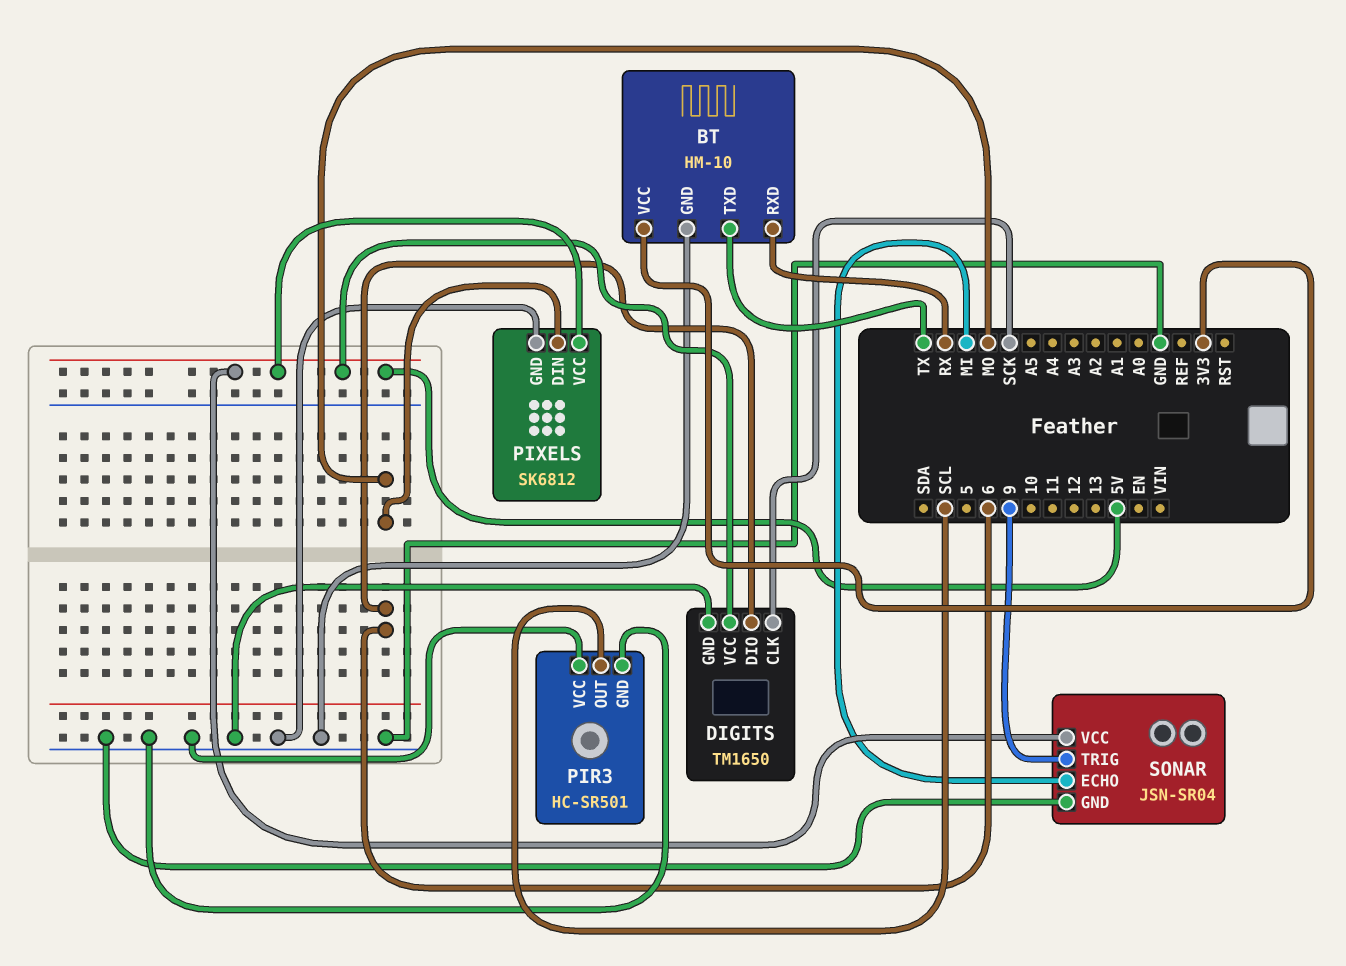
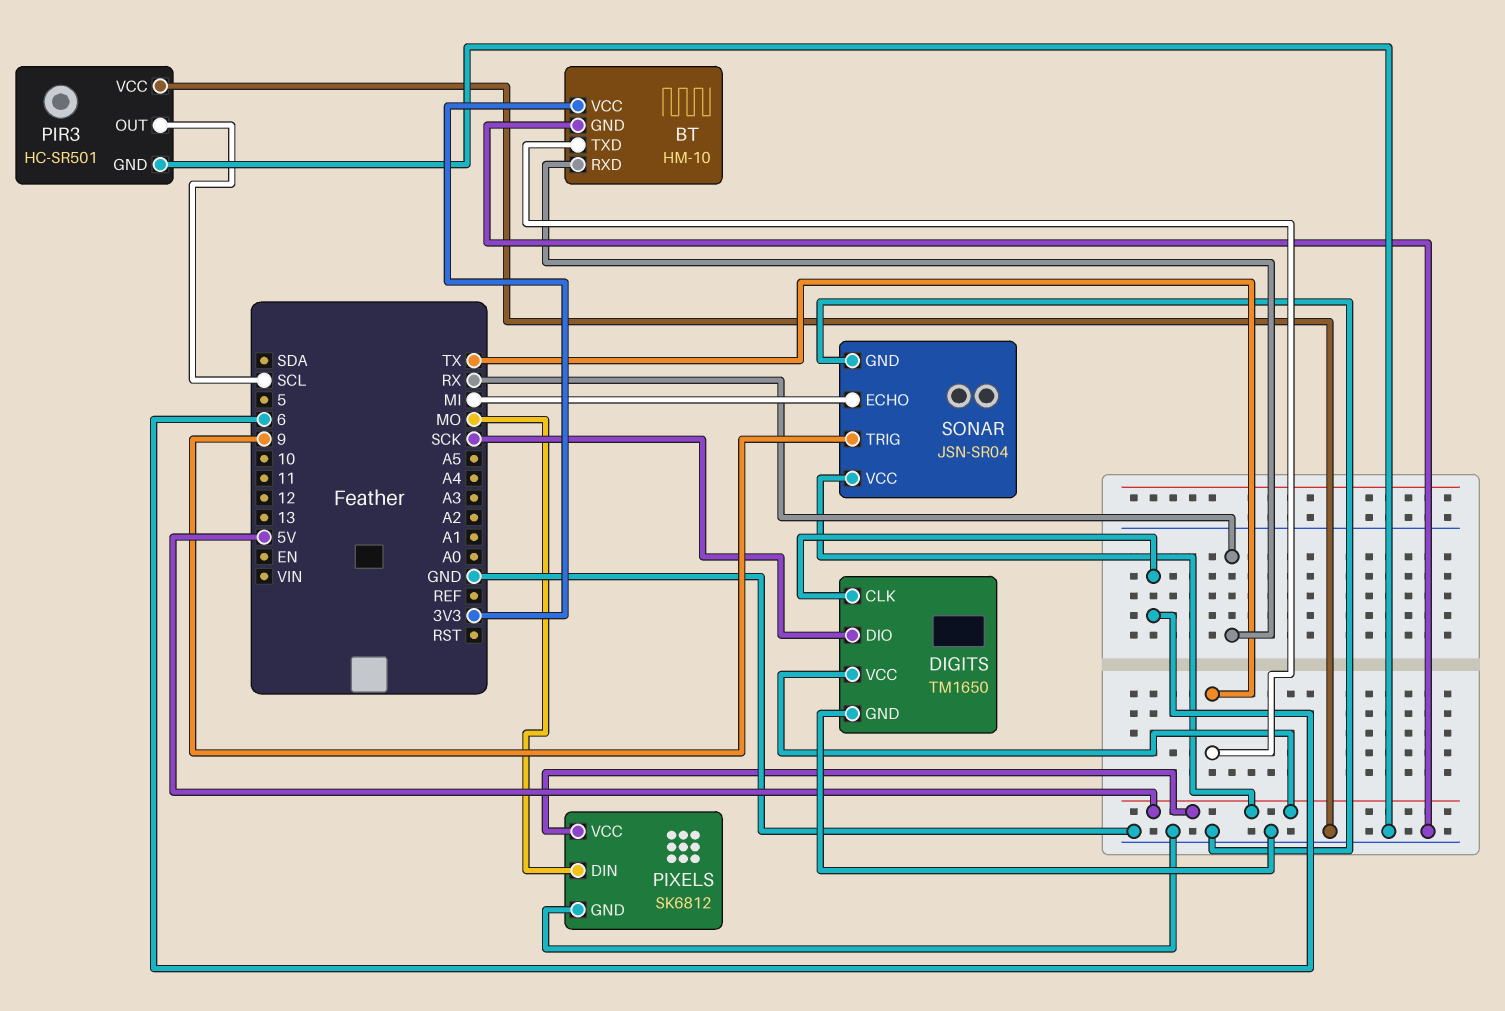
DIGITS pin CLK: SCK -> 6
DIGITS pin DIO: 6 -> SCK

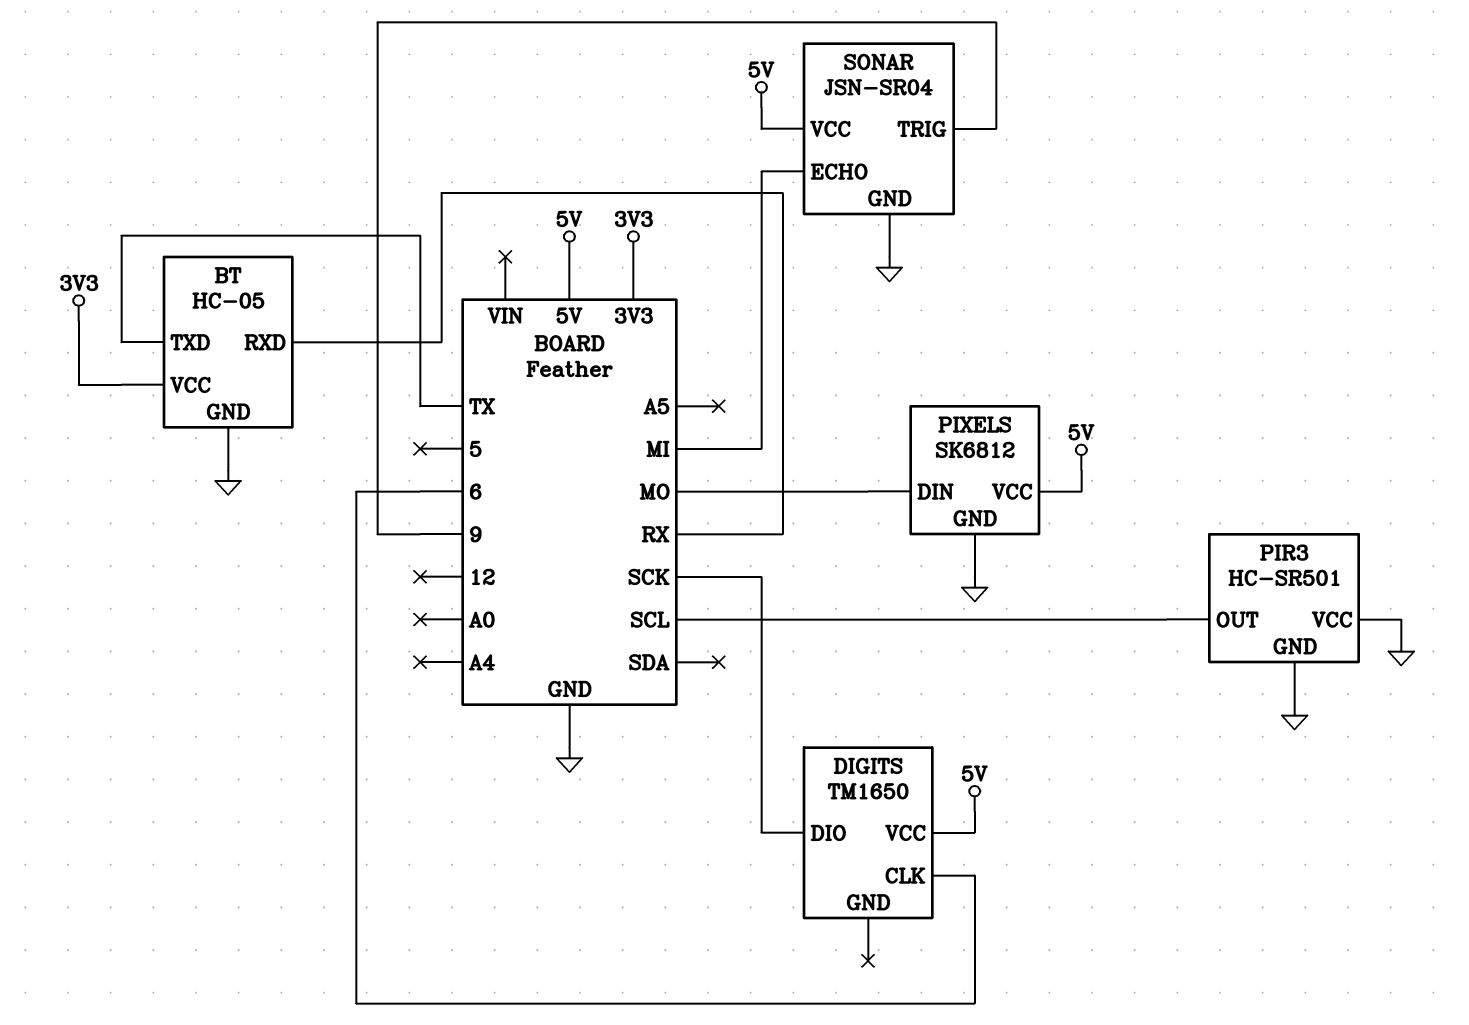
BT: HM-10 -> HC-05
DIGITS pin GND: GND -> none

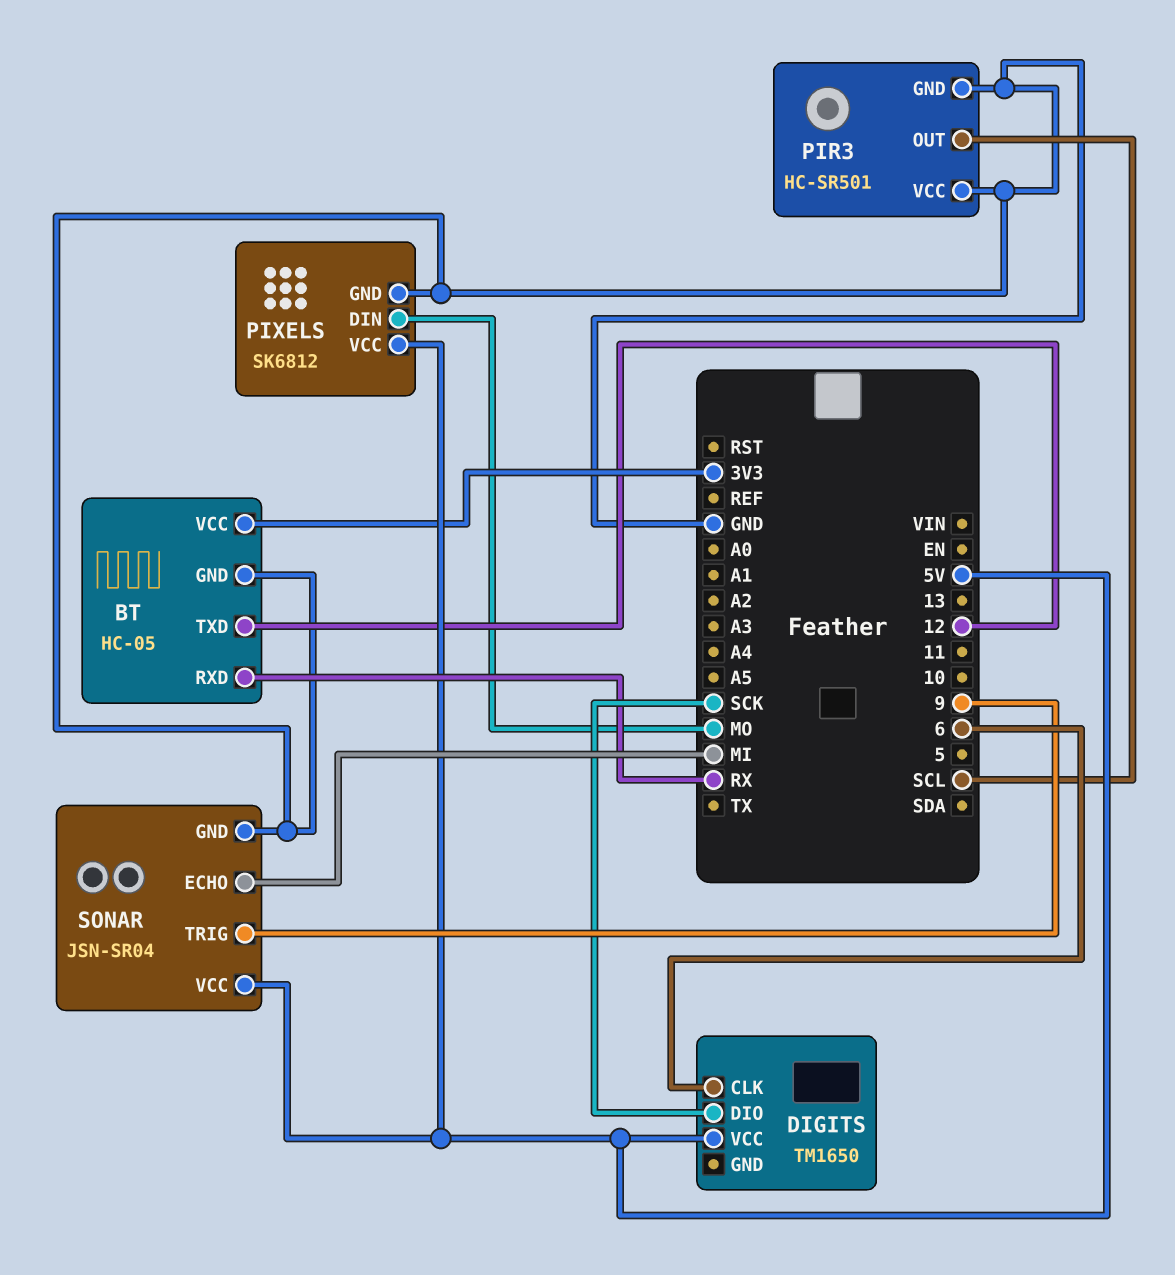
BT pin TXD: TX -> 12

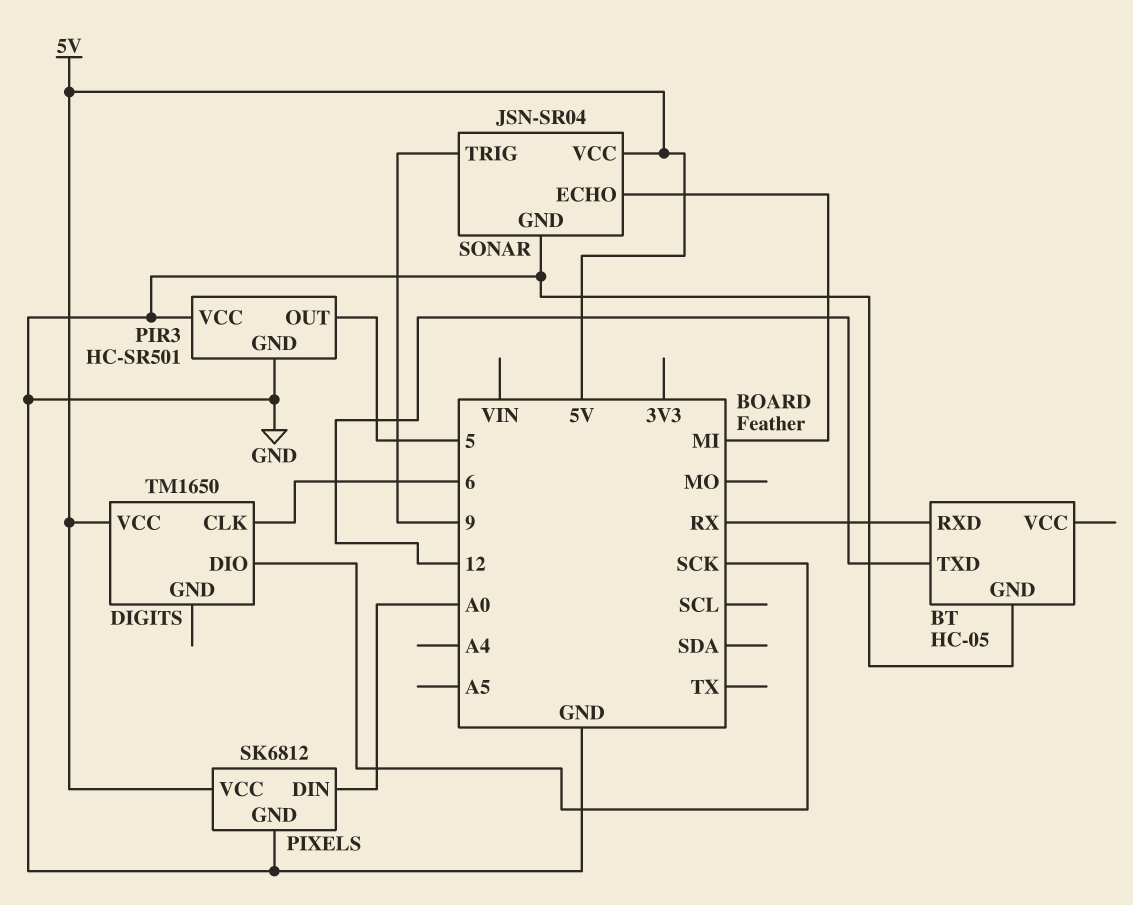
BT pin VCC: 3V3 -> none
PIR3 pin OUT: SCL -> 5
PIXELS pin DIN: MO -> A0

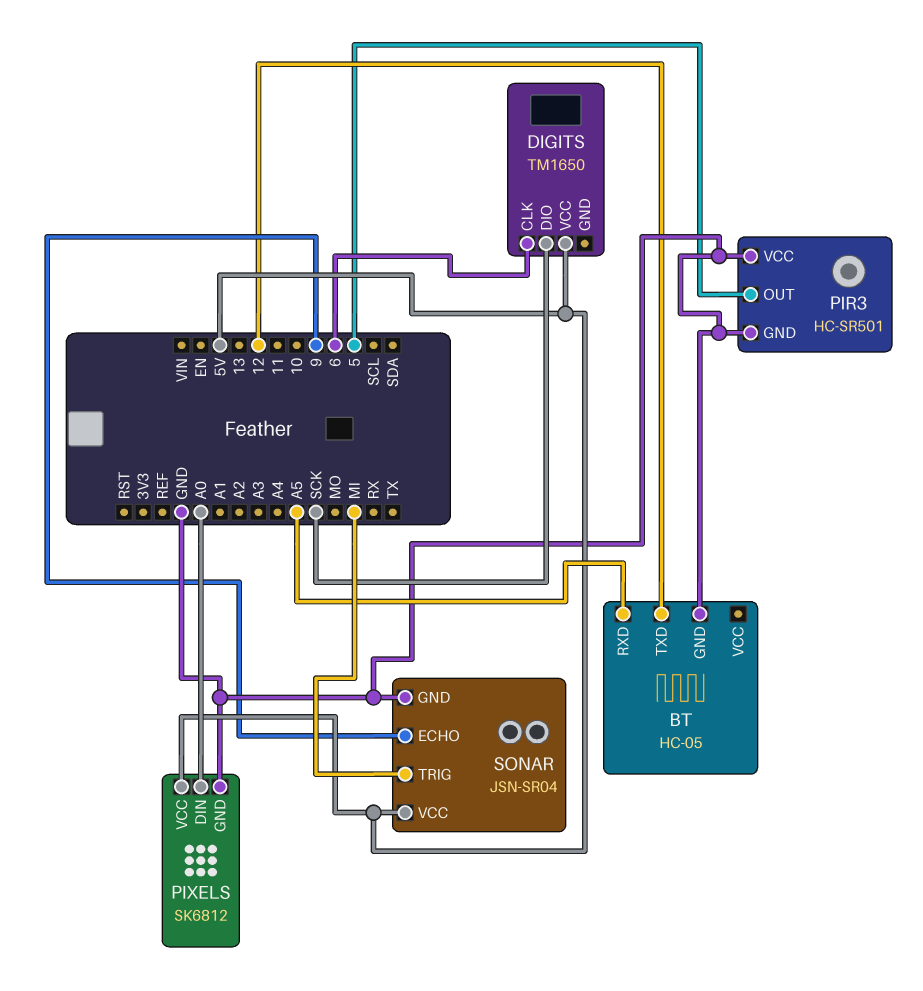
BT pin RXD: RX -> A5
SONAR pin ECHO: MI -> 9
SONAR pin TRIG: 9 -> MI

